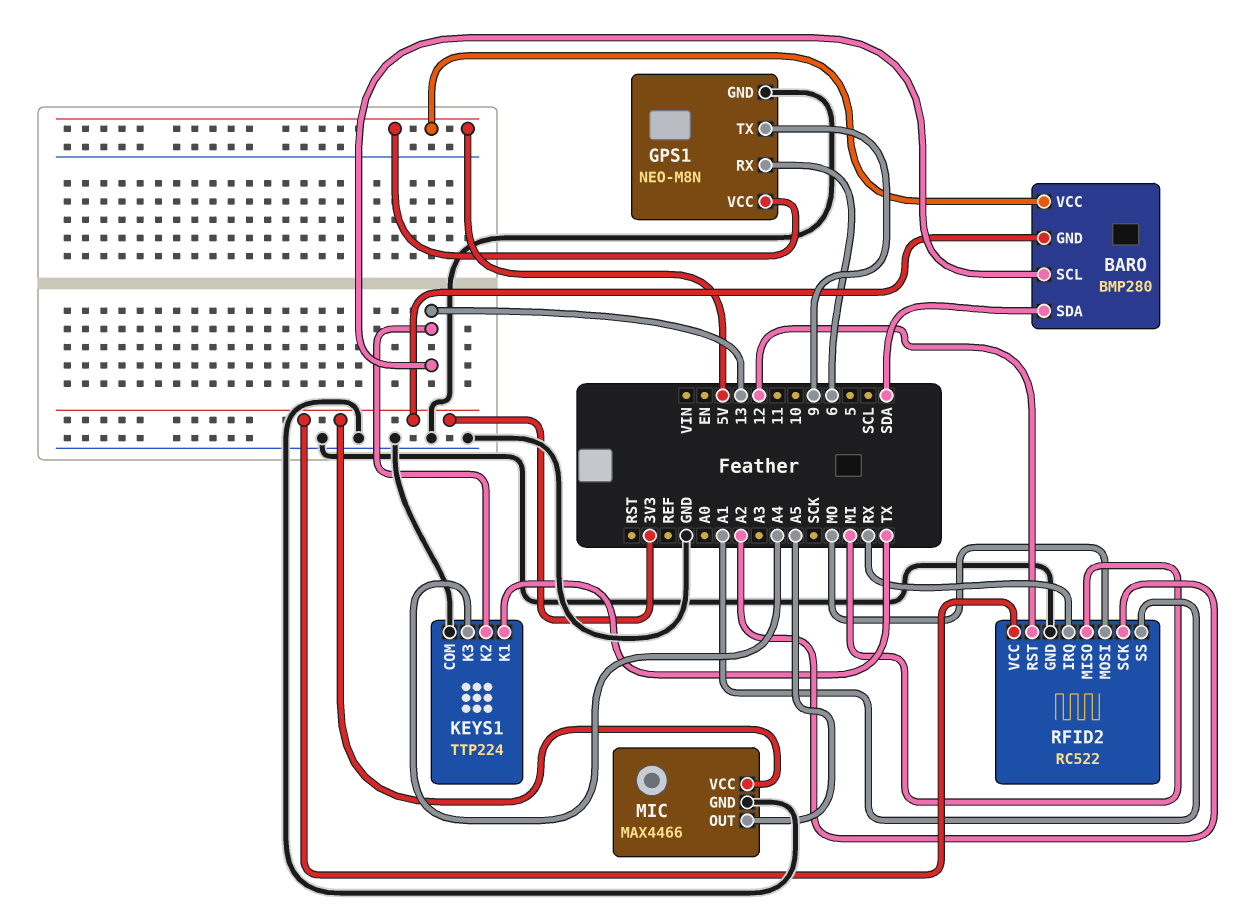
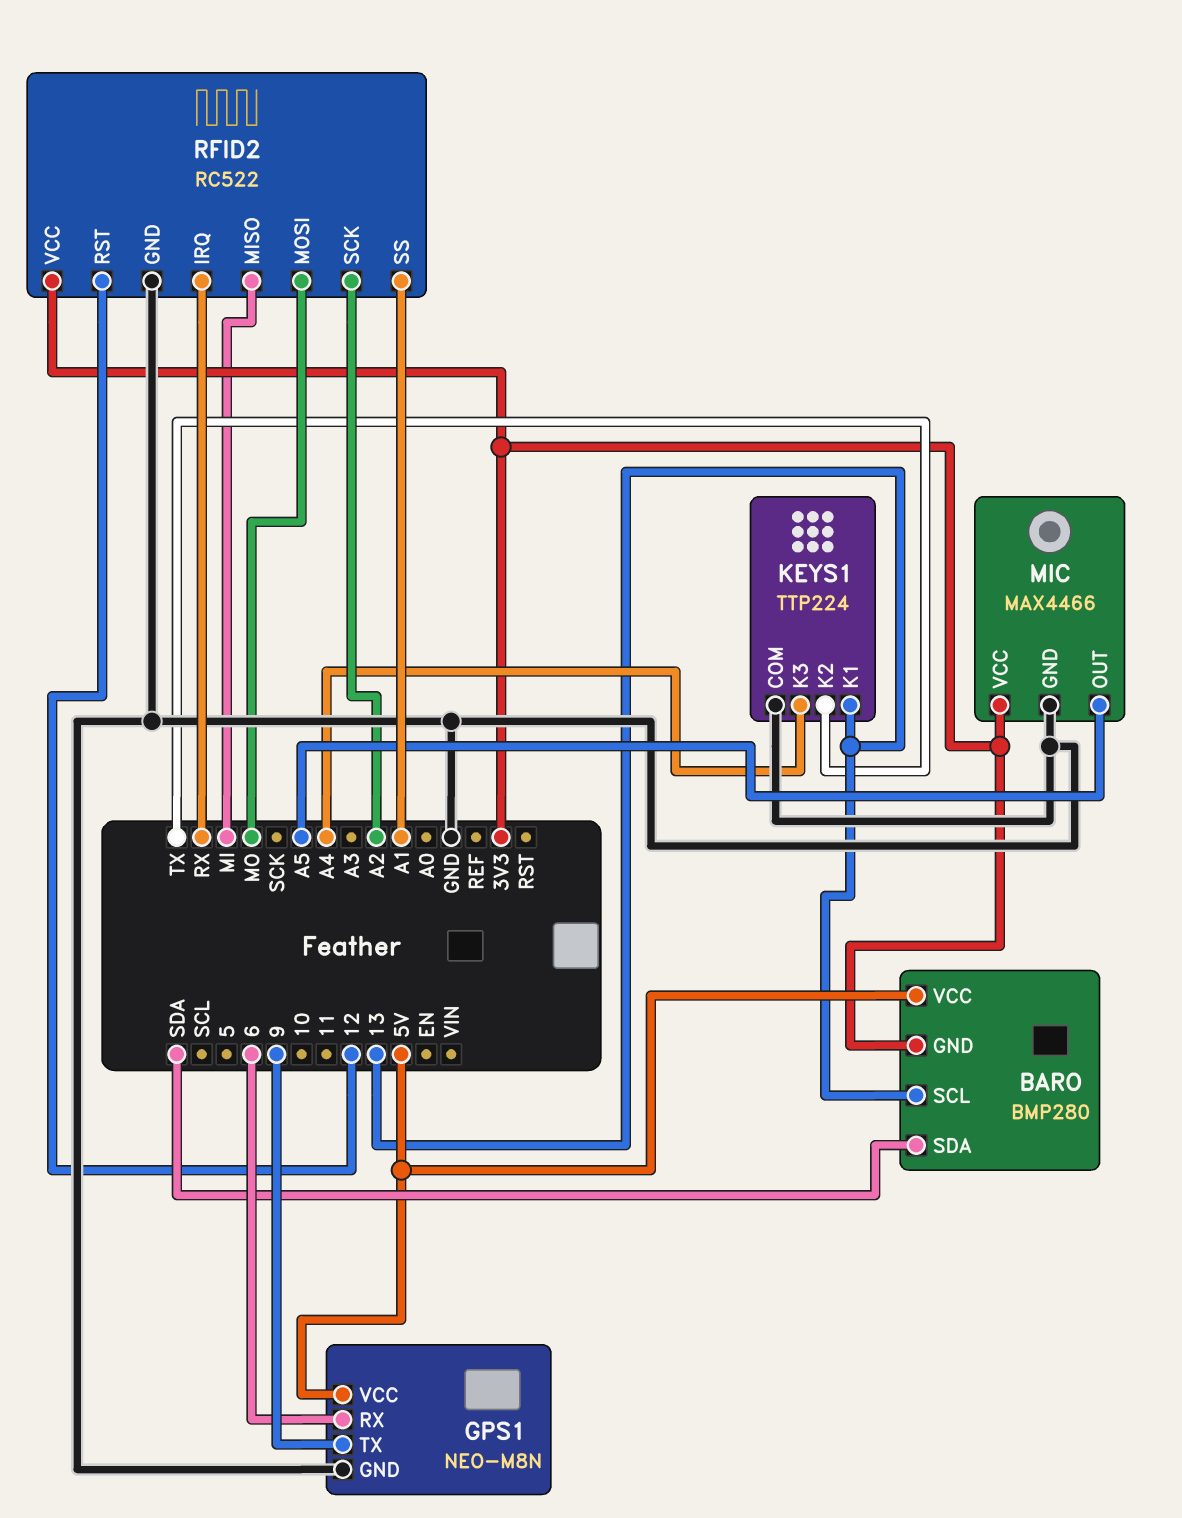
KEYS1 pin K1: TX -> 13
KEYS1 pin K2: 13 -> TX

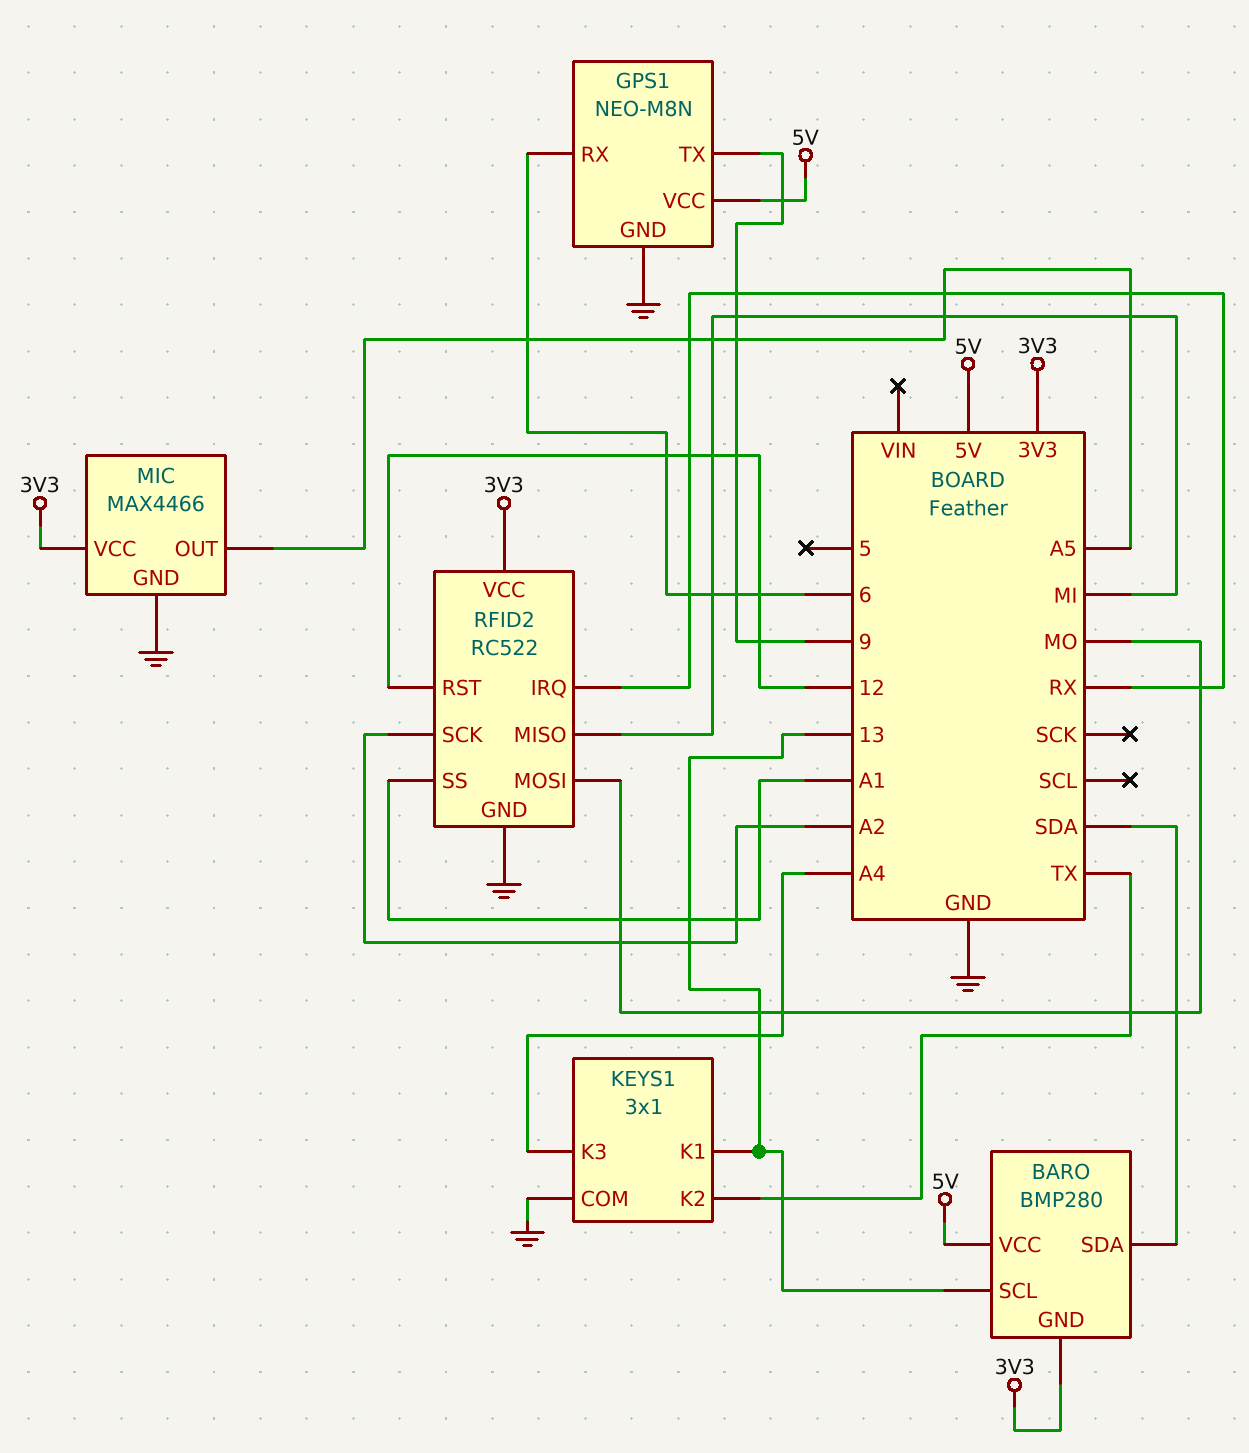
KEYS1: TTP224 -> 3x1

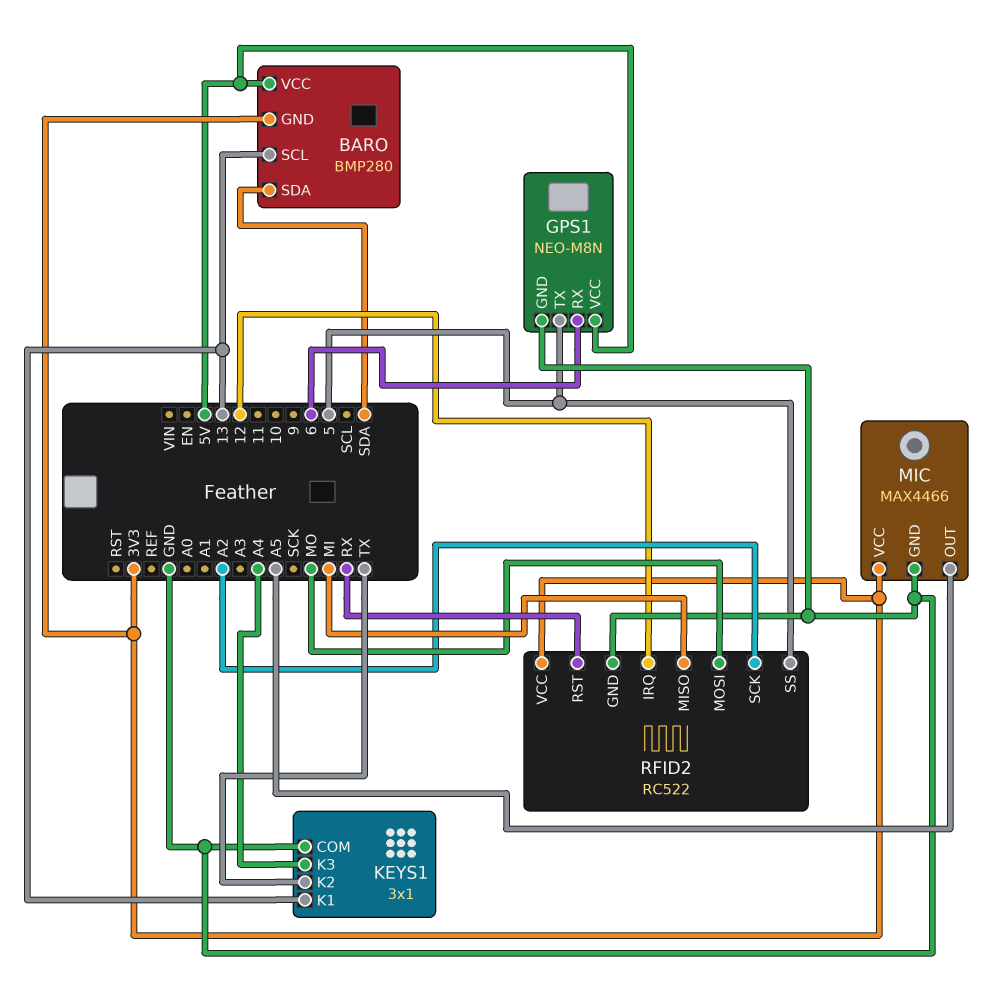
GPS1 pin TX: 9 -> 5
RFID2 pin IRQ: RX -> 12
RFID2 pin RST: 12 -> RX
RFID2 pin SS: A1 -> 5

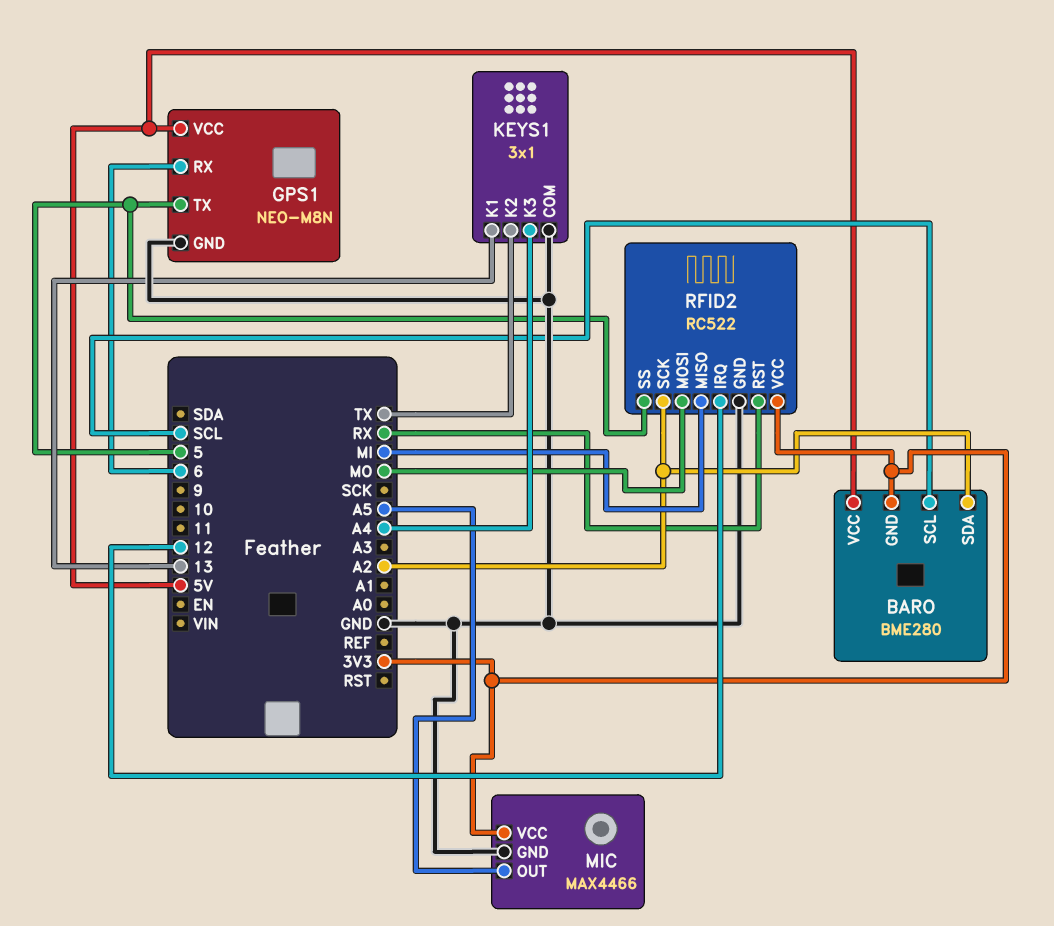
BARO: BMP280 -> BME280
BARO pin SCL: 13 -> SCL
BARO pin SDA: SDA -> A2

